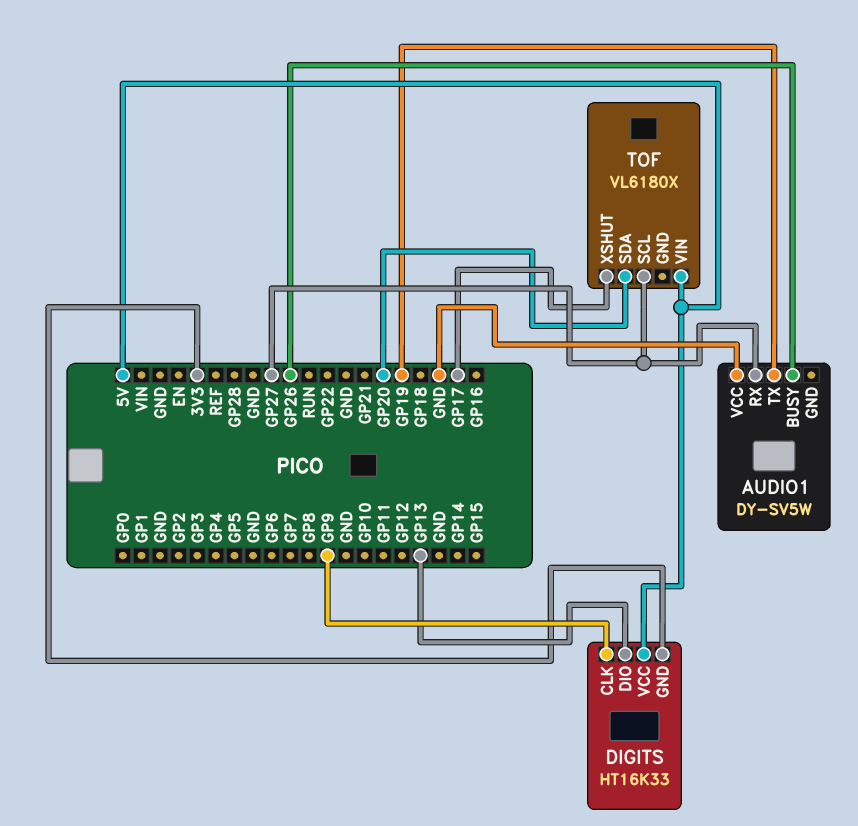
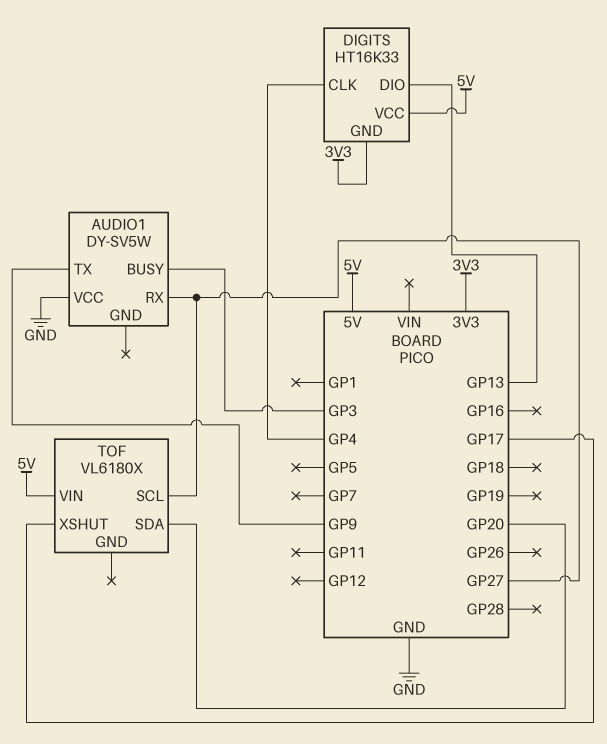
AUDIO1 pin BUSY: GP26 -> GP3
AUDIO1 pin TX: GP19 -> GP9
DIGITS pin CLK: GP9 -> GP4

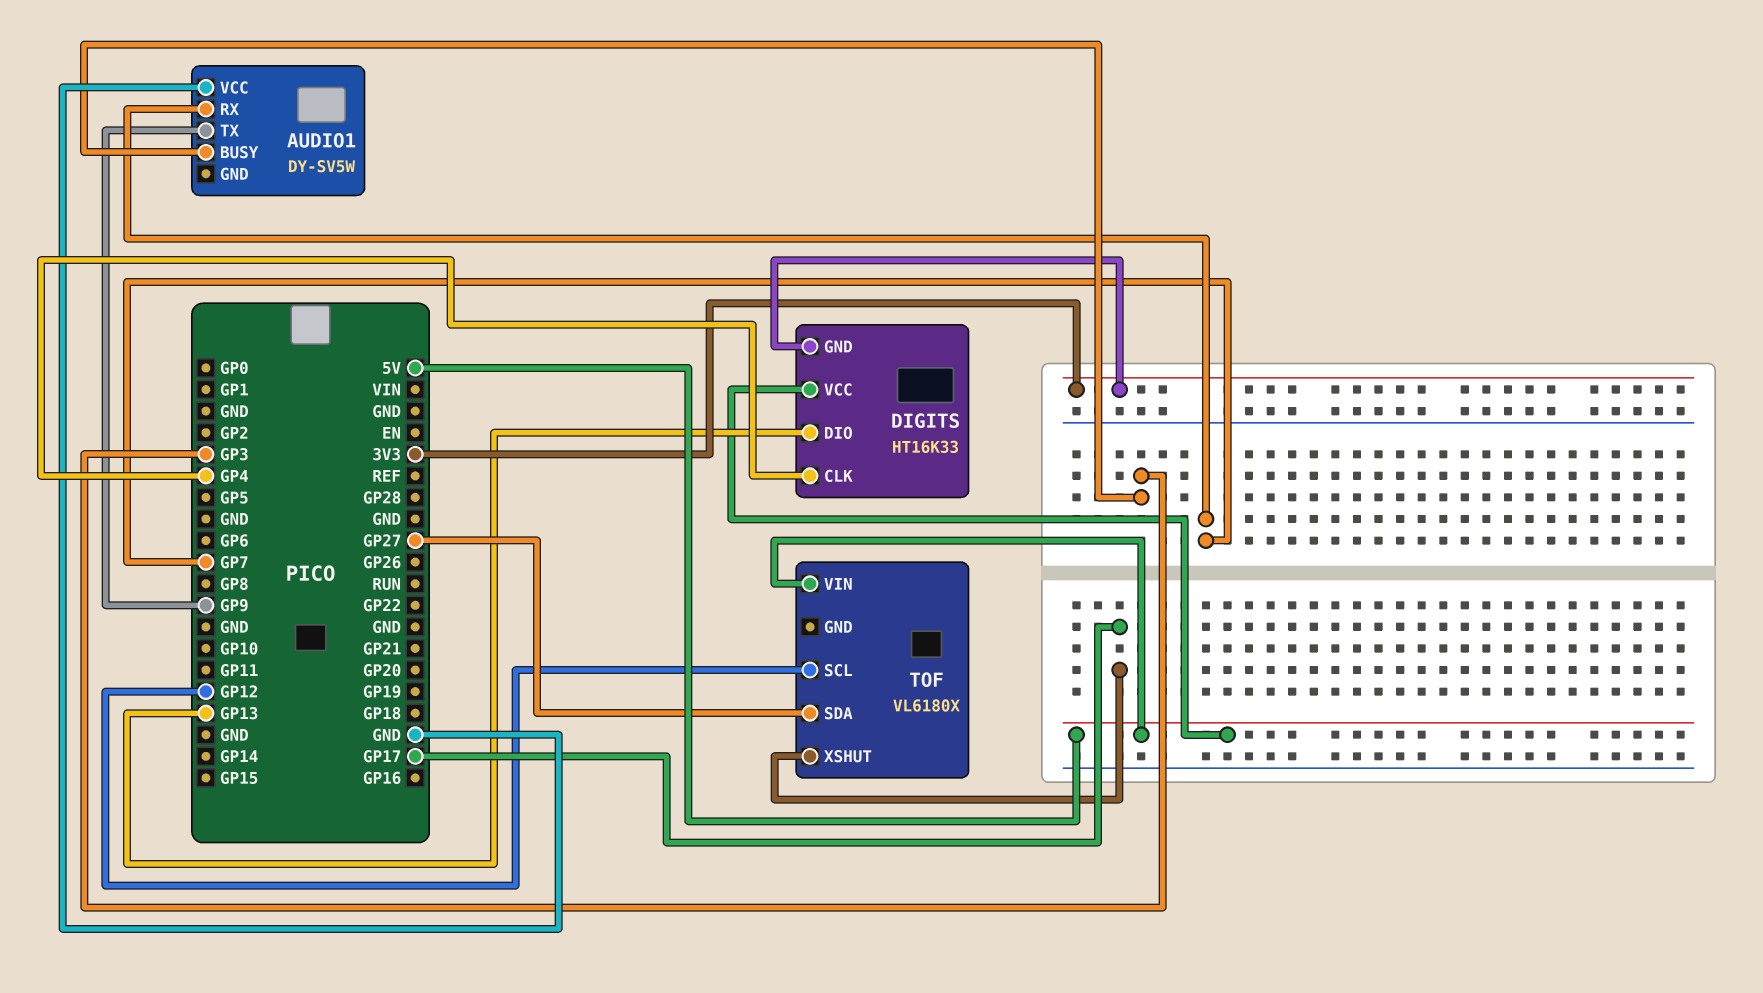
AUDIO1 pin RX: GP27 -> GP7
TOF pin SCL: GP27 -> GP12
TOF pin SDA: GP20 -> GP27

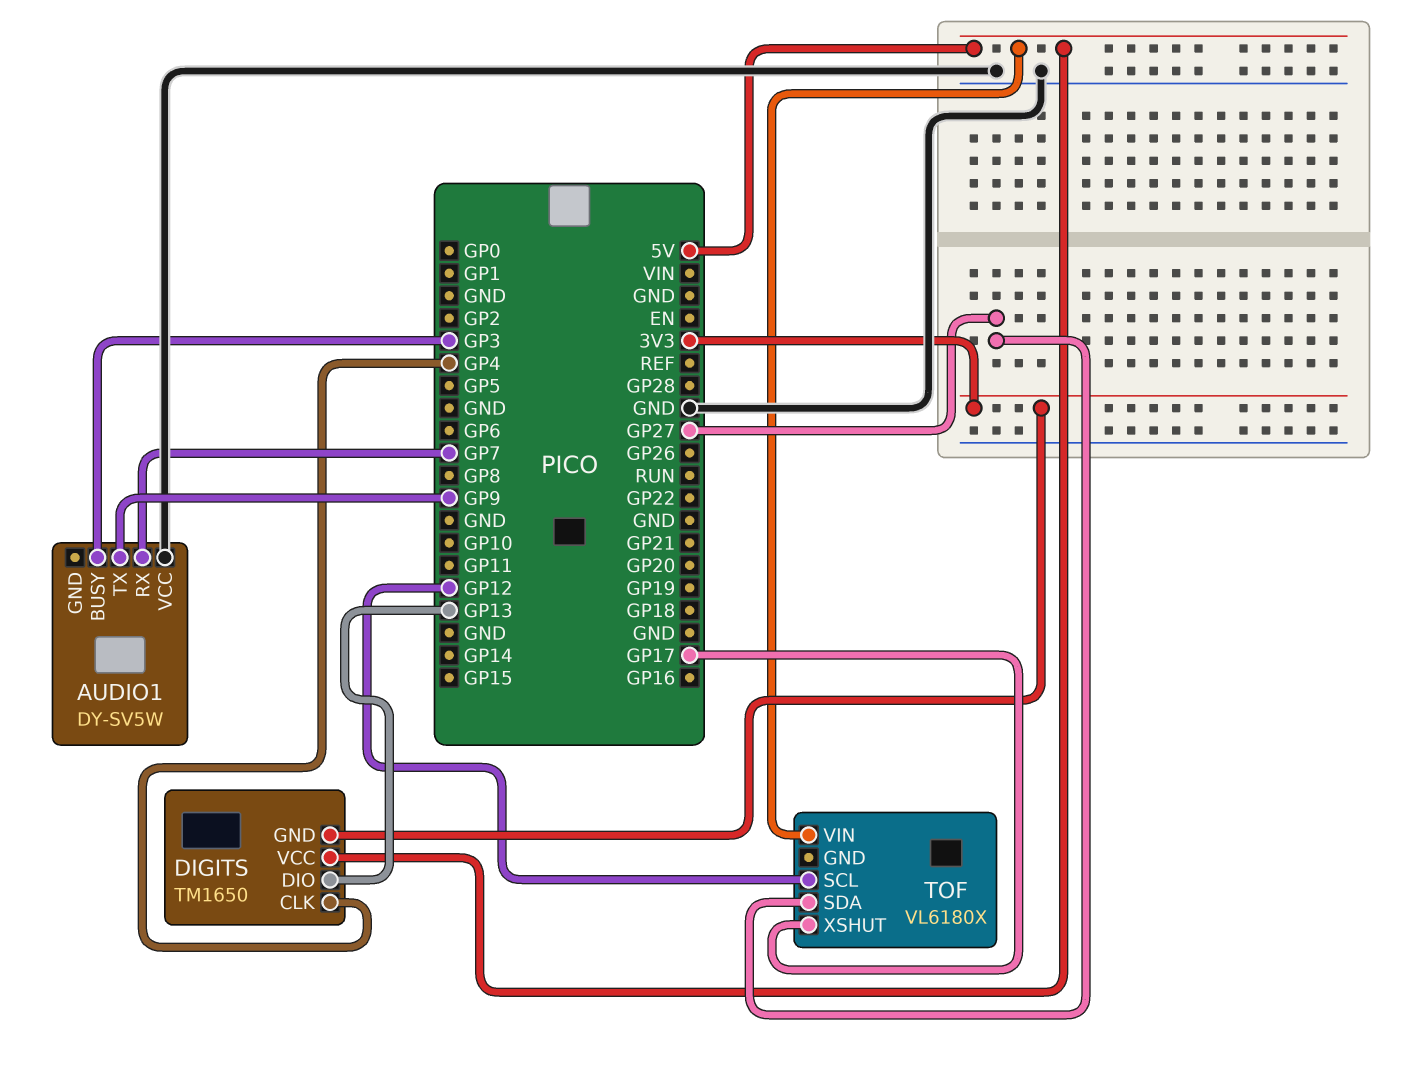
DIGITS: HT16K33 -> TM1650

